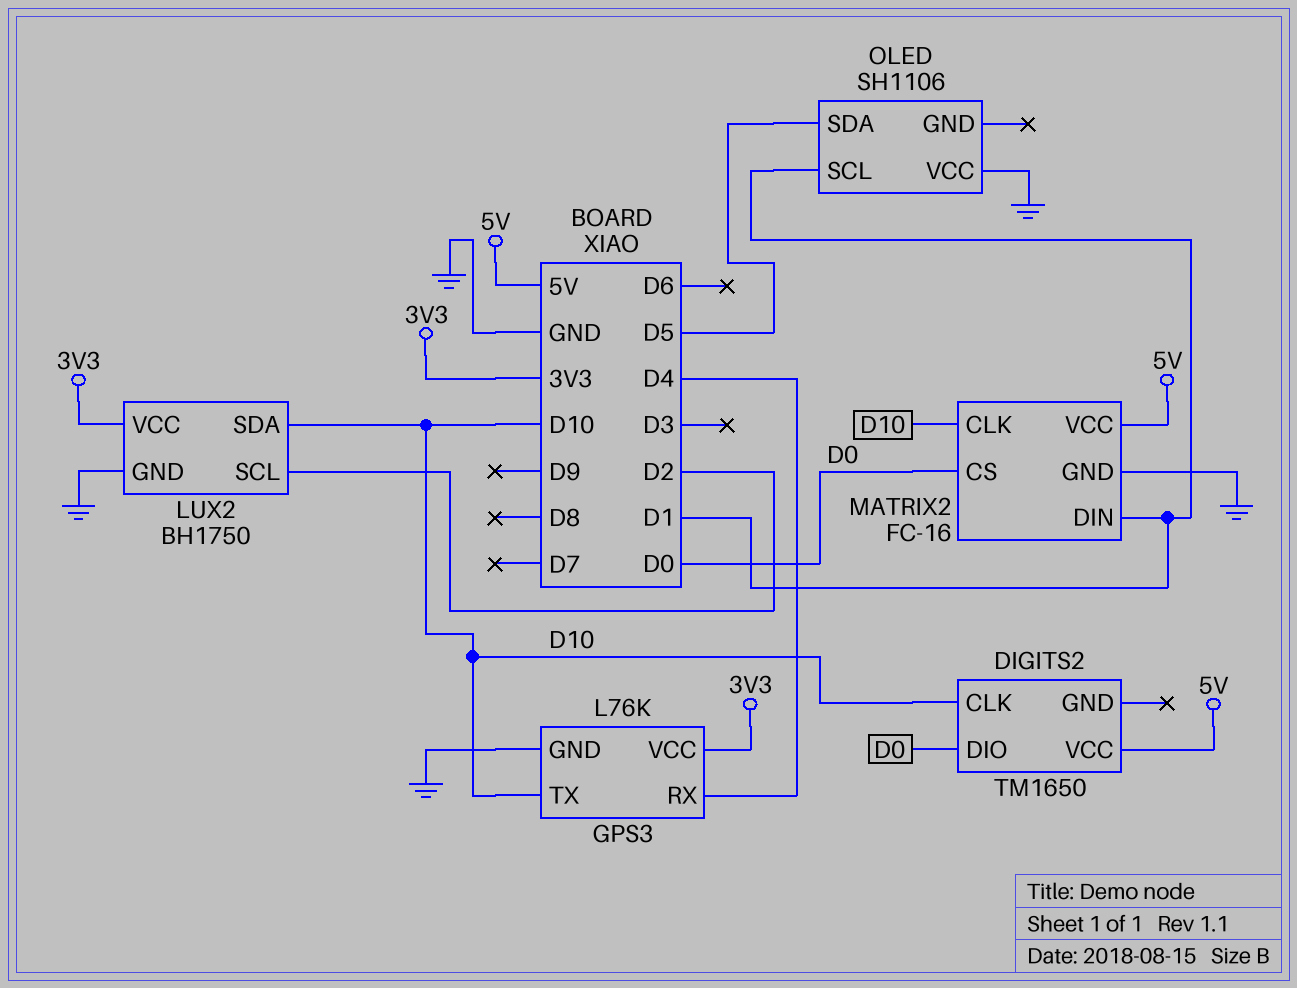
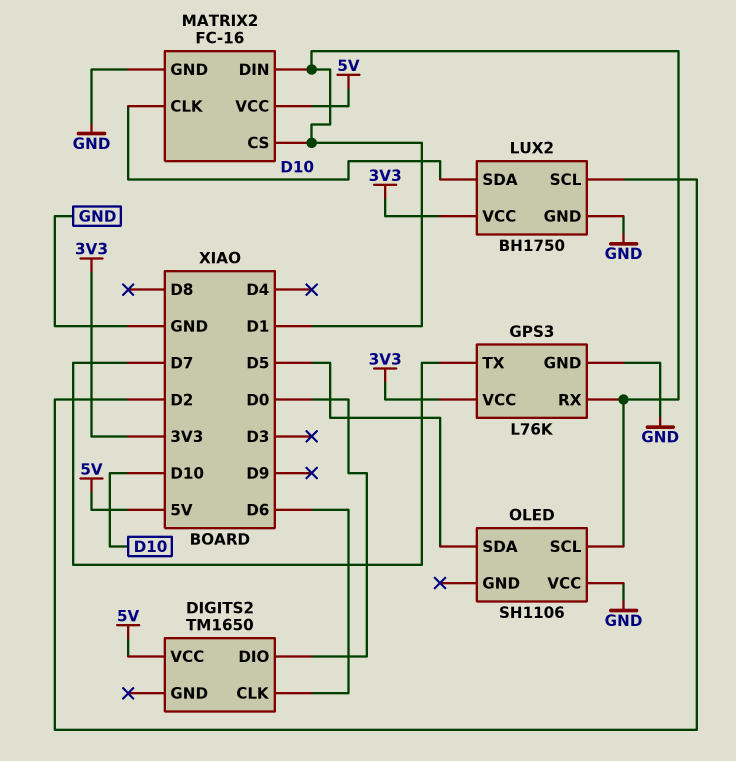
DIGITS2 pin CLK: D10 -> D6
GPS3 pin RX: D4 -> D1
GPS3 pin TX: D10 -> D7
MATRIX2 pin CS: D0 -> D1

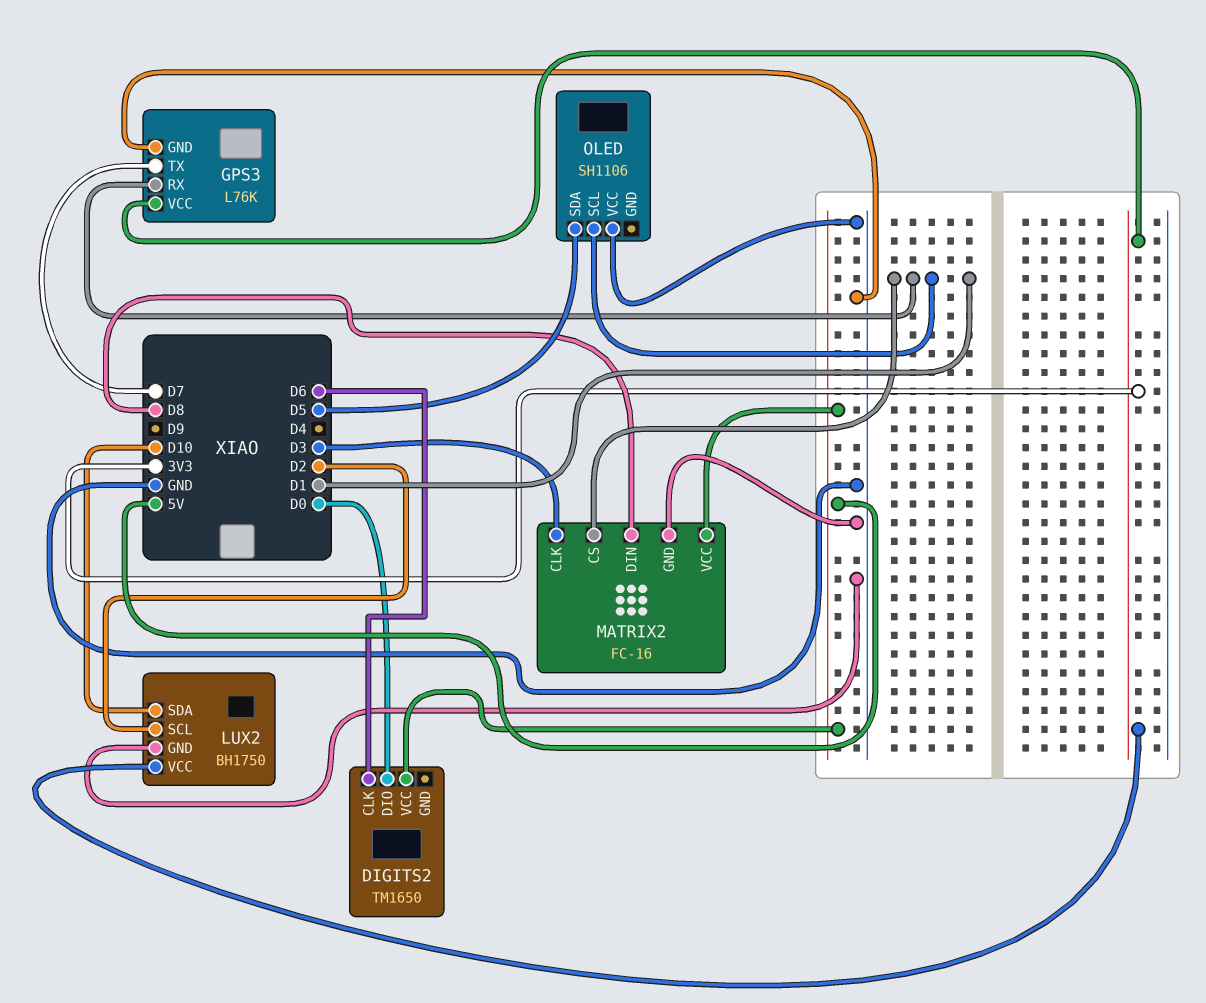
MATRIX2 pin CLK: D10 -> D3
MATRIX2 pin DIN: D1 -> D8

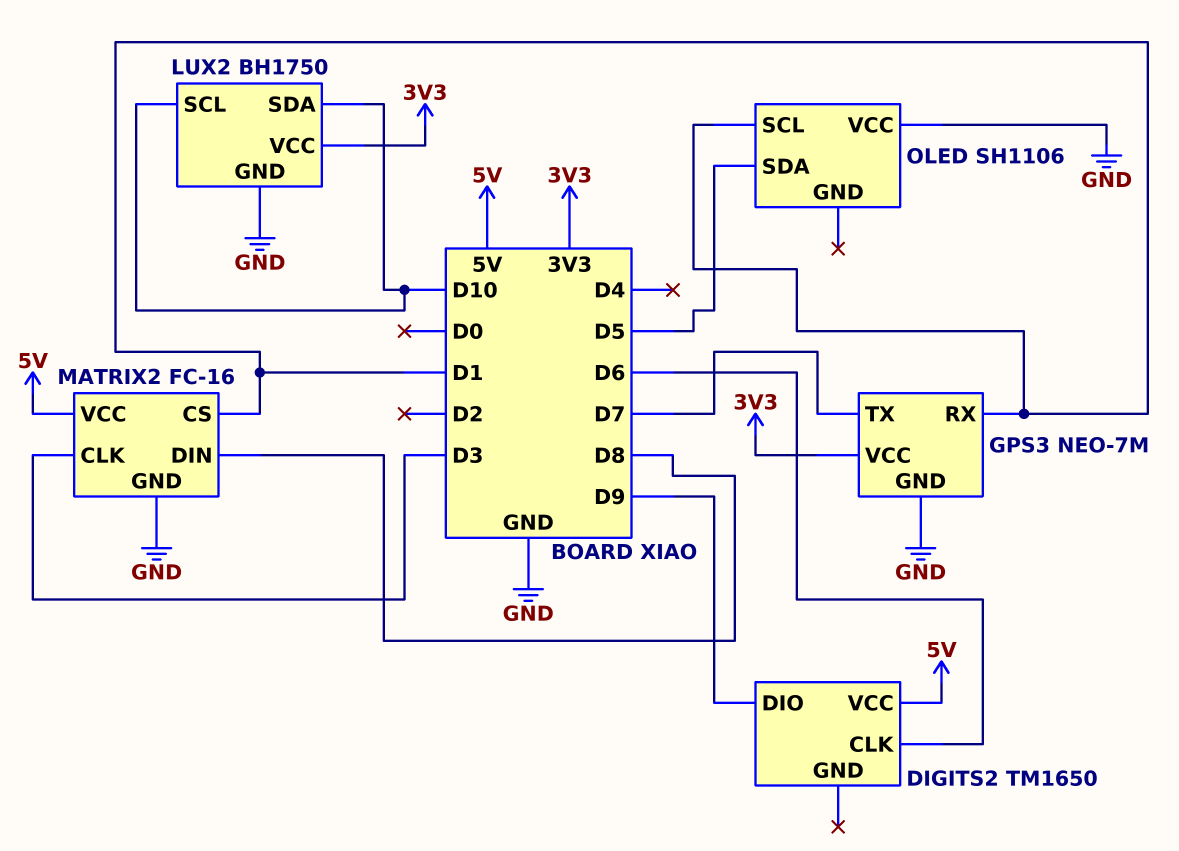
DIGITS2 pin DIO: D0 -> D9
GPS3: L76K -> NEO-7M
LUX2 pin SCL: D2 -> D10

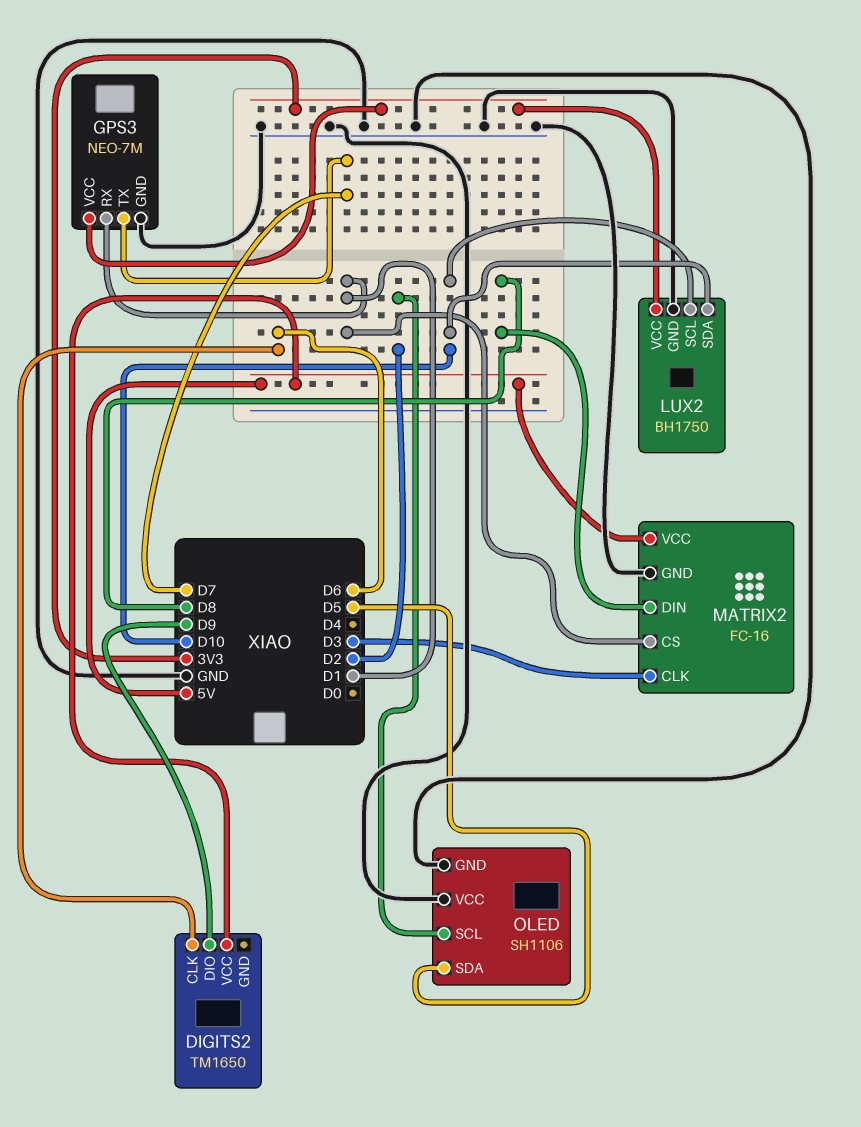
OLED pin GND: none -> GND
OLED pin SCL: D1 -> D2

